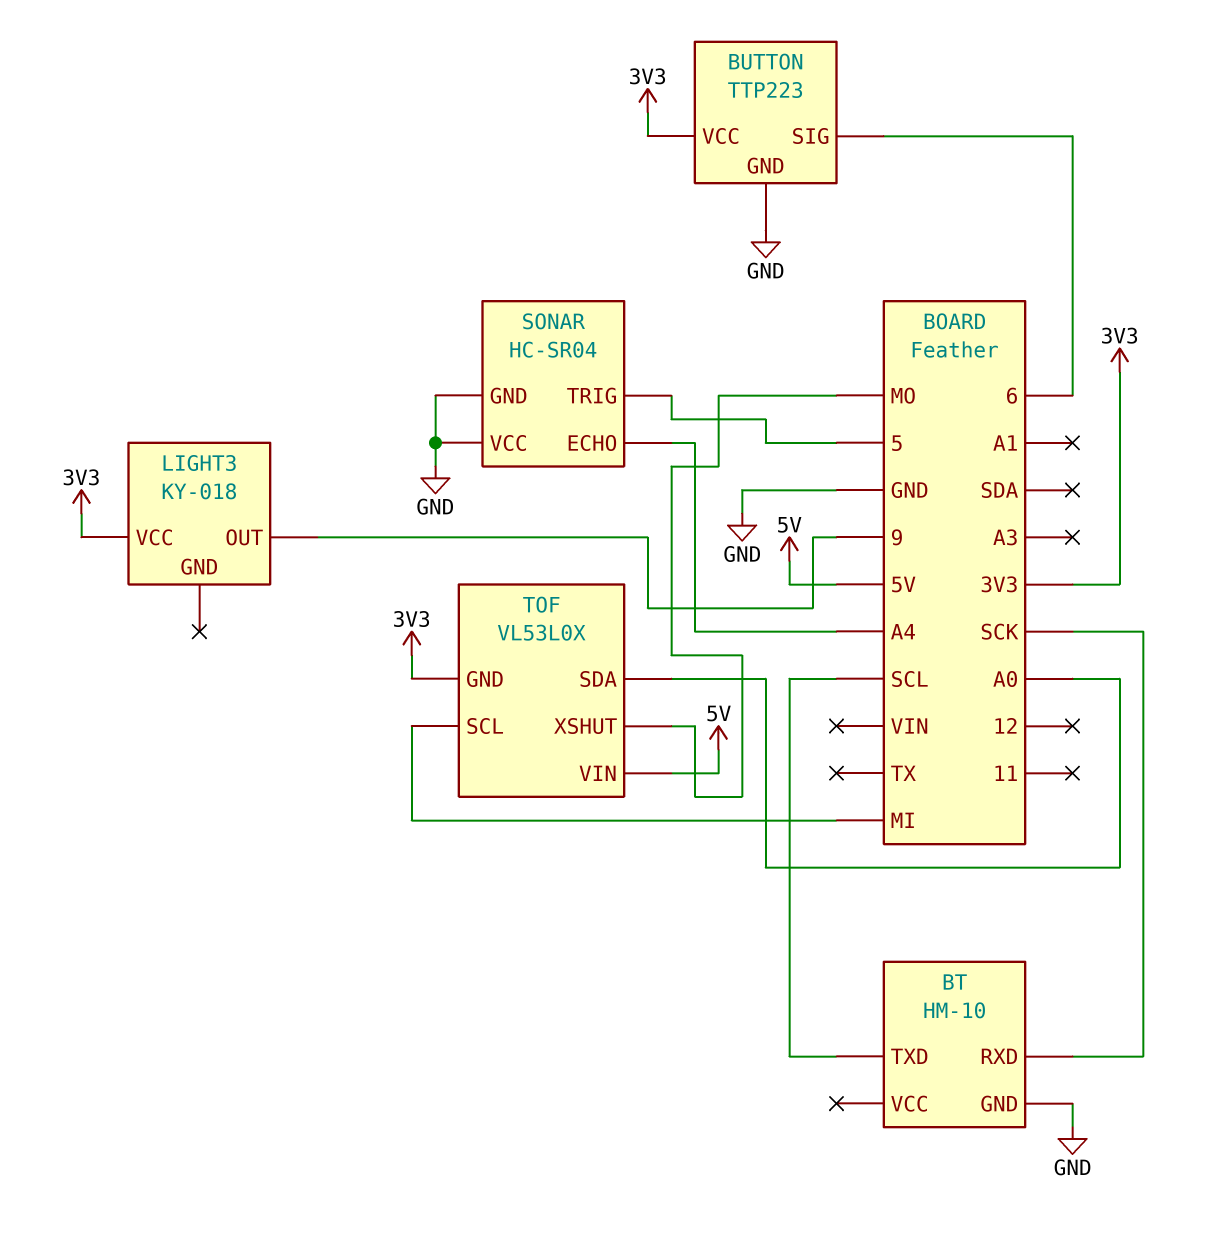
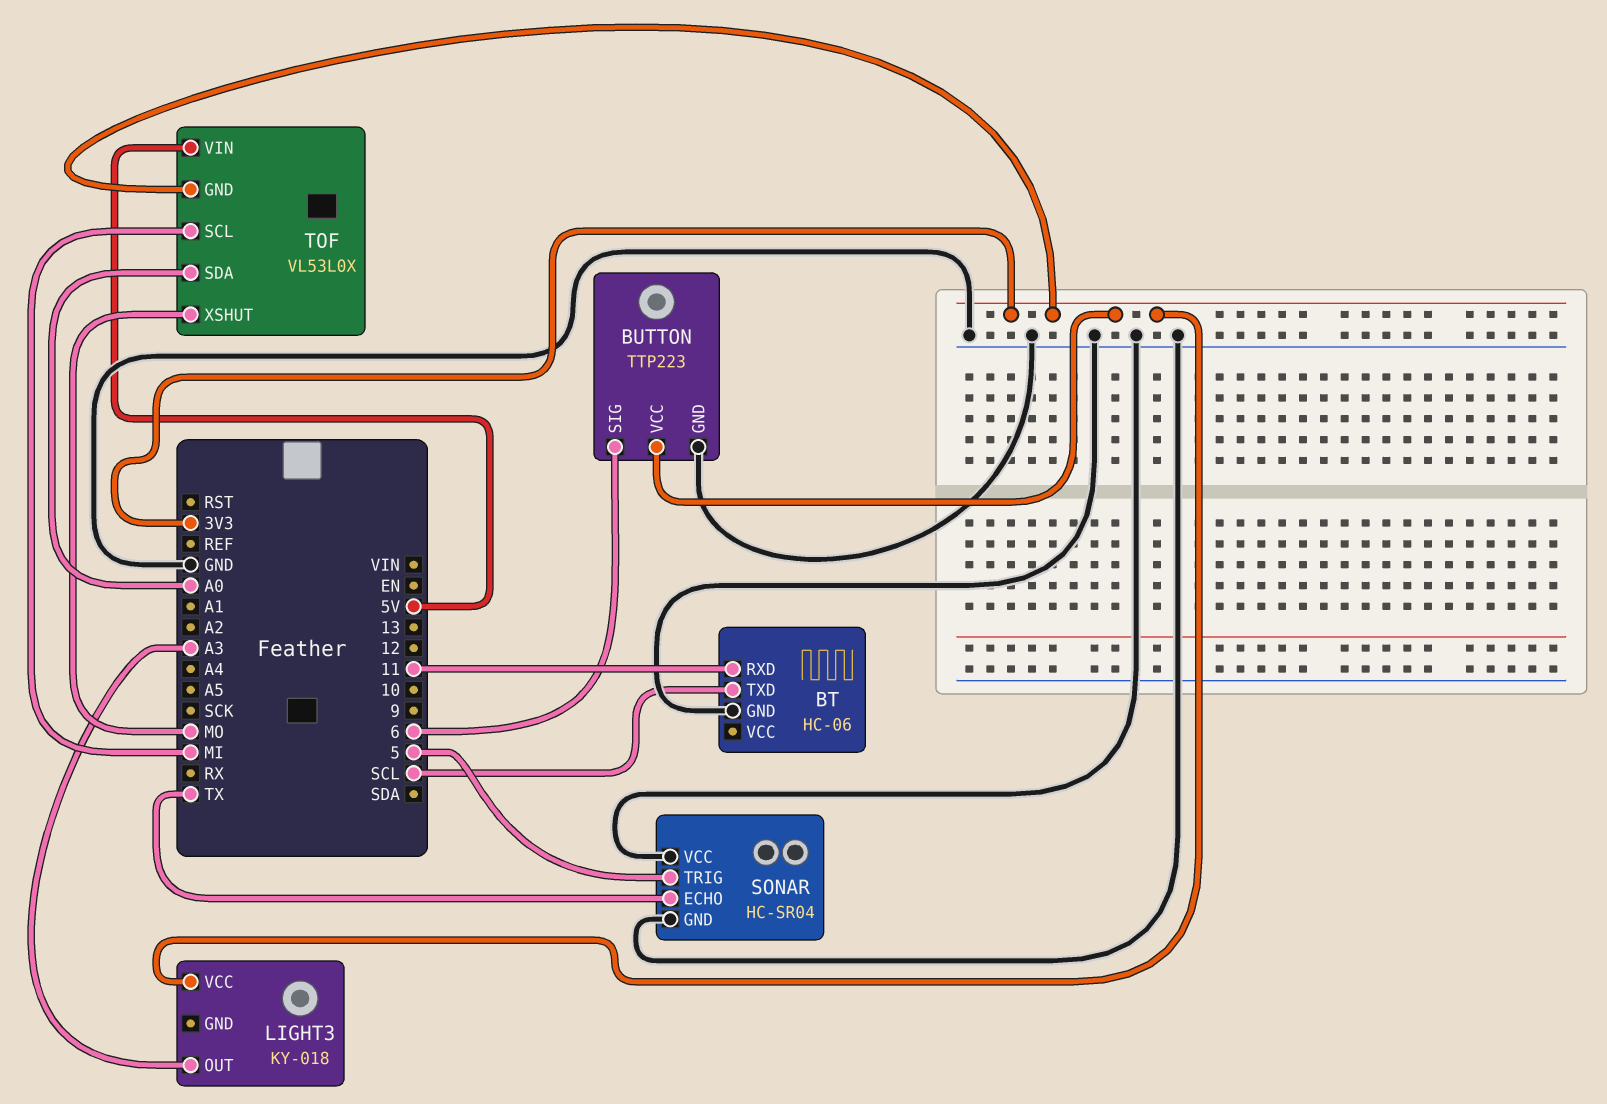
BT: HM-10 -> HC-06
BT pin RXD: SCK -> 11
LIGHT3 pin OUT: 9 -> A3
SONAR pin ECHO: A4 -> TX

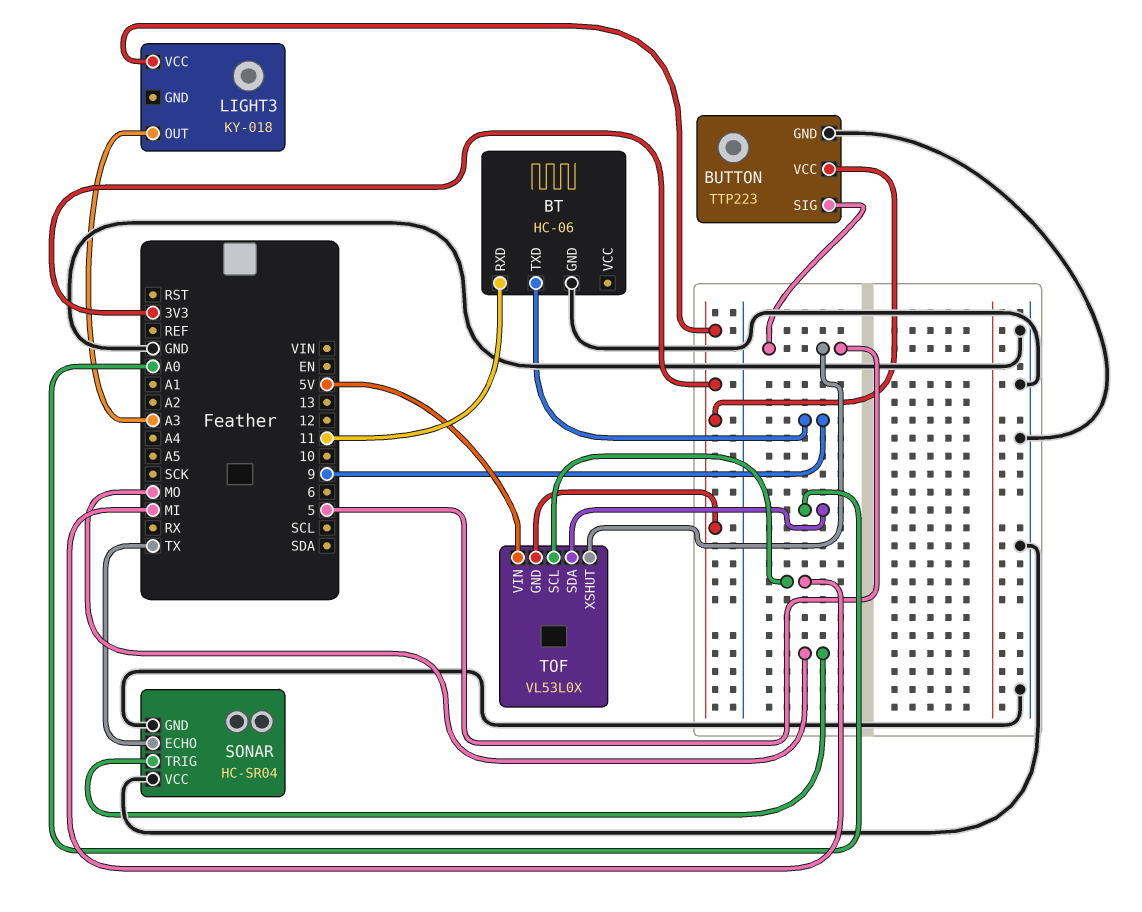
BT pin TXD: SCL -> 9
BUTTON pin SIG: 6 -> 5
SONAR pin TRIG: 5 -> MO
TOF pin XSHUT: MO -> 5

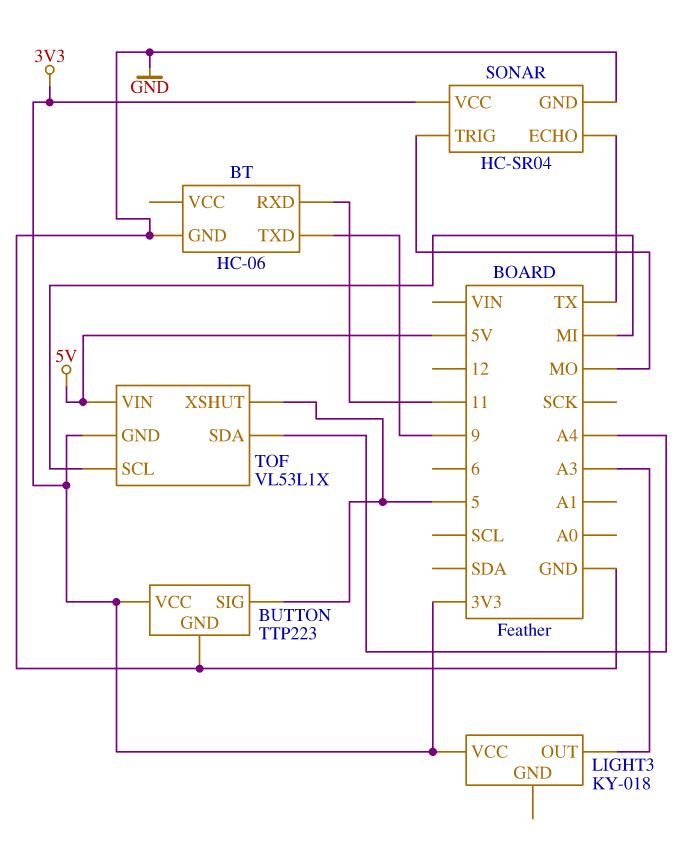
SONAR pin VCC: GND -> 3V3
TOF: VL53L0X -> VL53L1X
TOF pin SDA: A0 -> A4

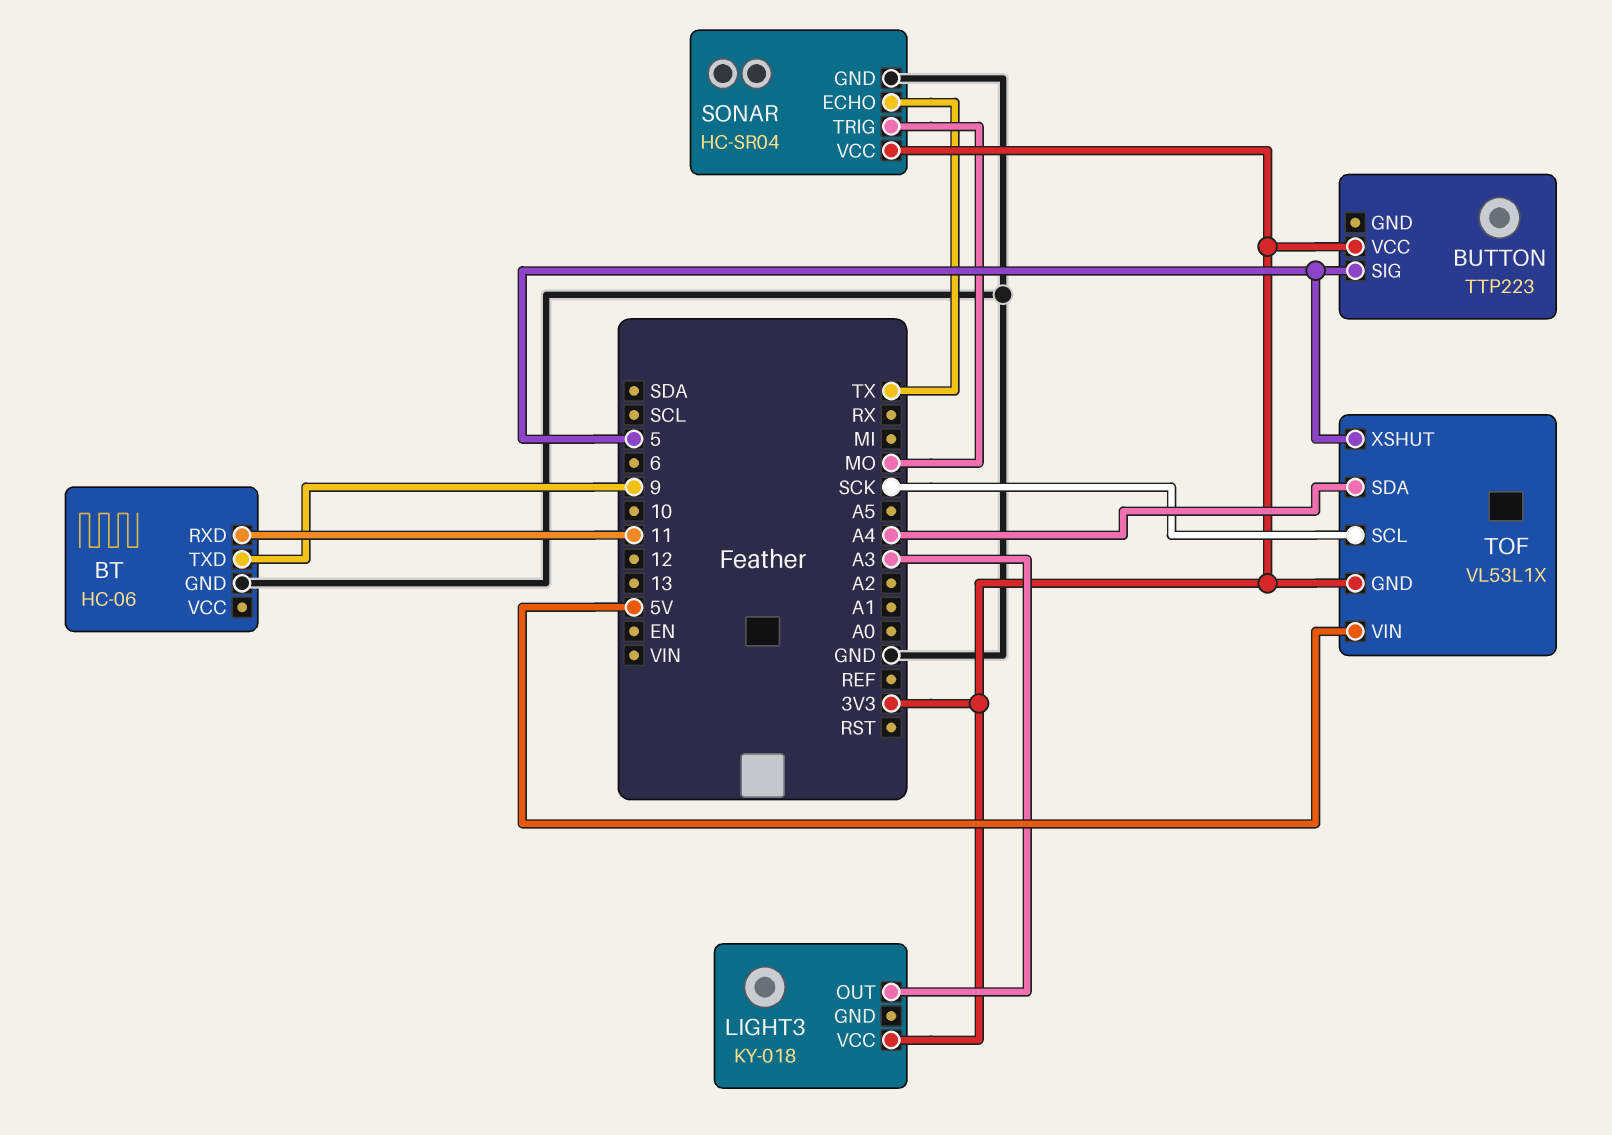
BUTTON pin GND: GND -> none
TOF pin SCL: MI -> SCK

